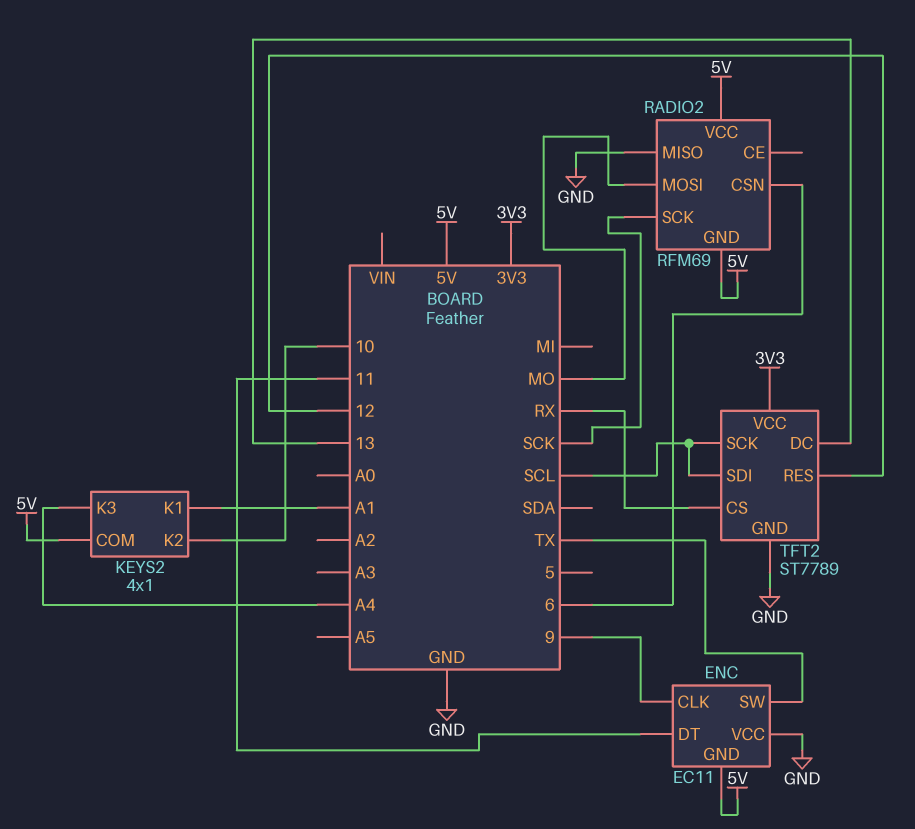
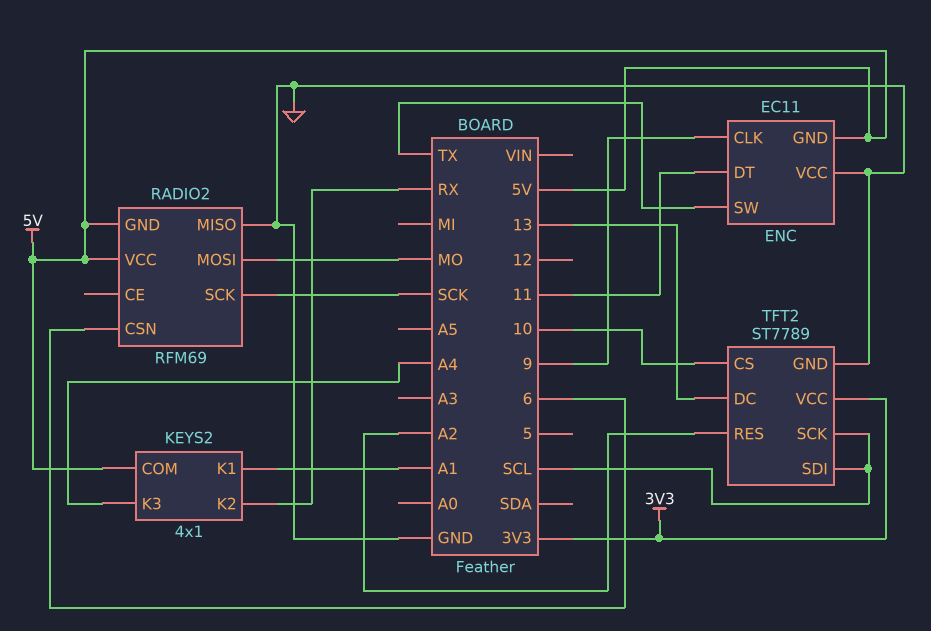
KEYS2 pin K2: 10 -> RX
TFT2 pin CS: RX -> 10
TFT2 pin RES: 12 -> A2

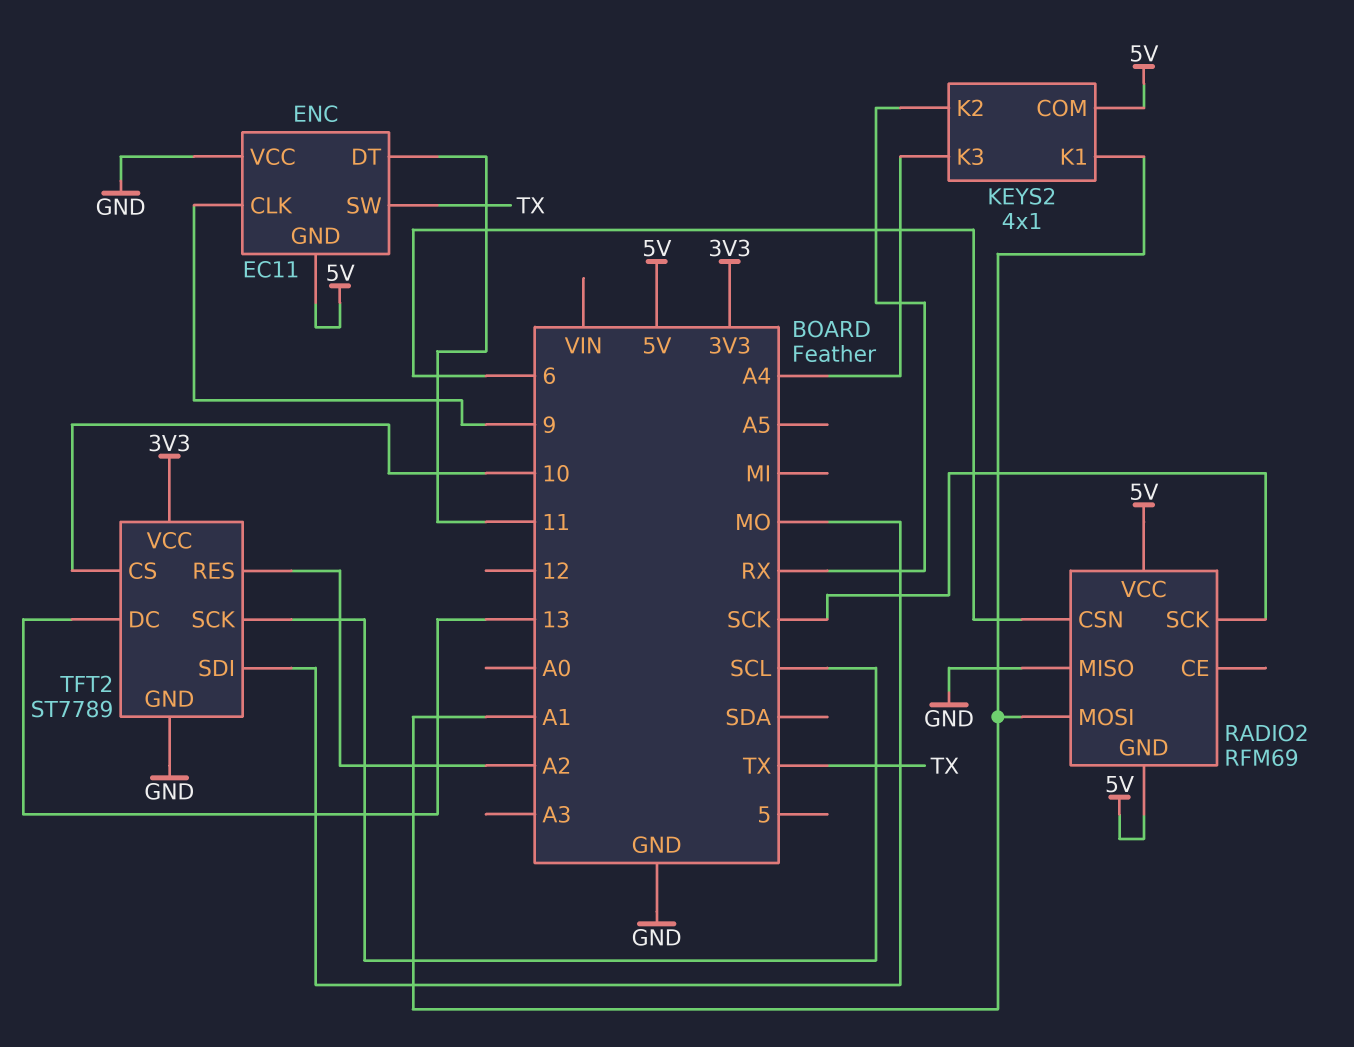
RADIO2 pin MOSI: MO -> A1
TFT2 pin SDI: SCL -> MO

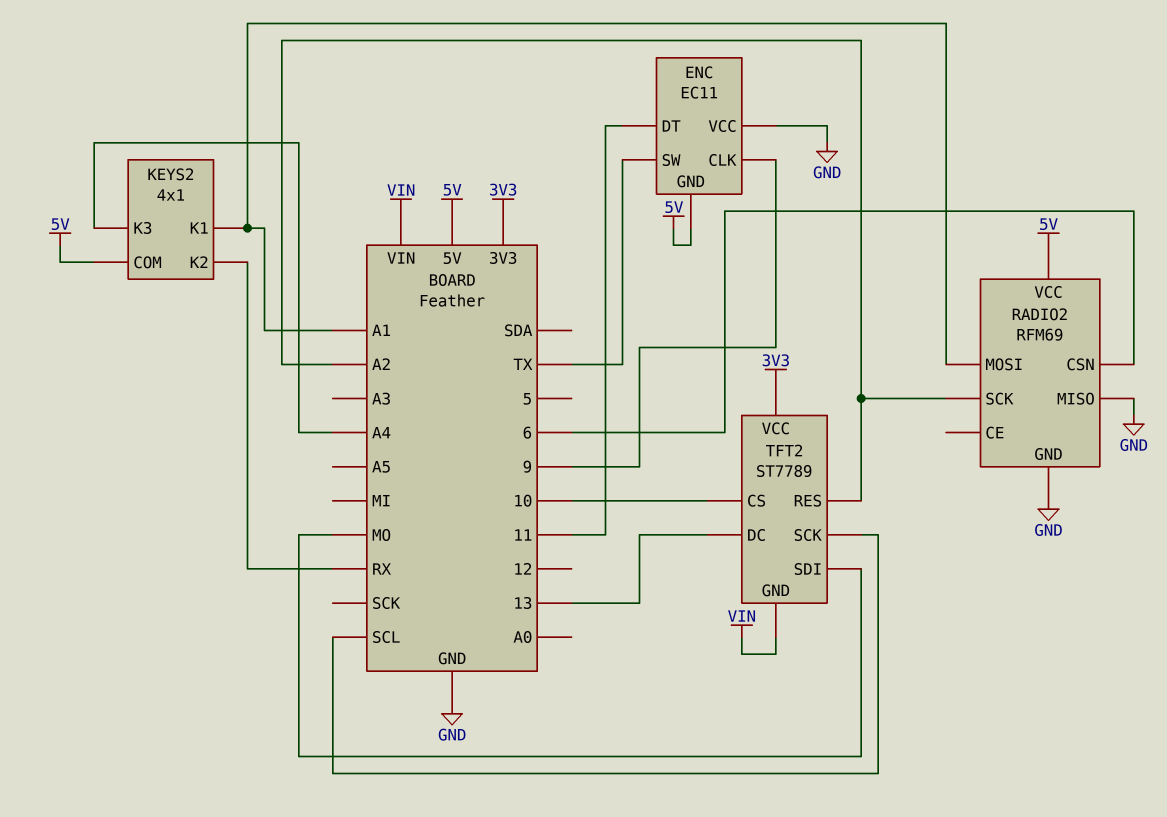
RADIO2 pin GND: 5V -> GND
RADIO2 pin SCK: SCK -> A2
TFT2 pin GND: GND -> VIN

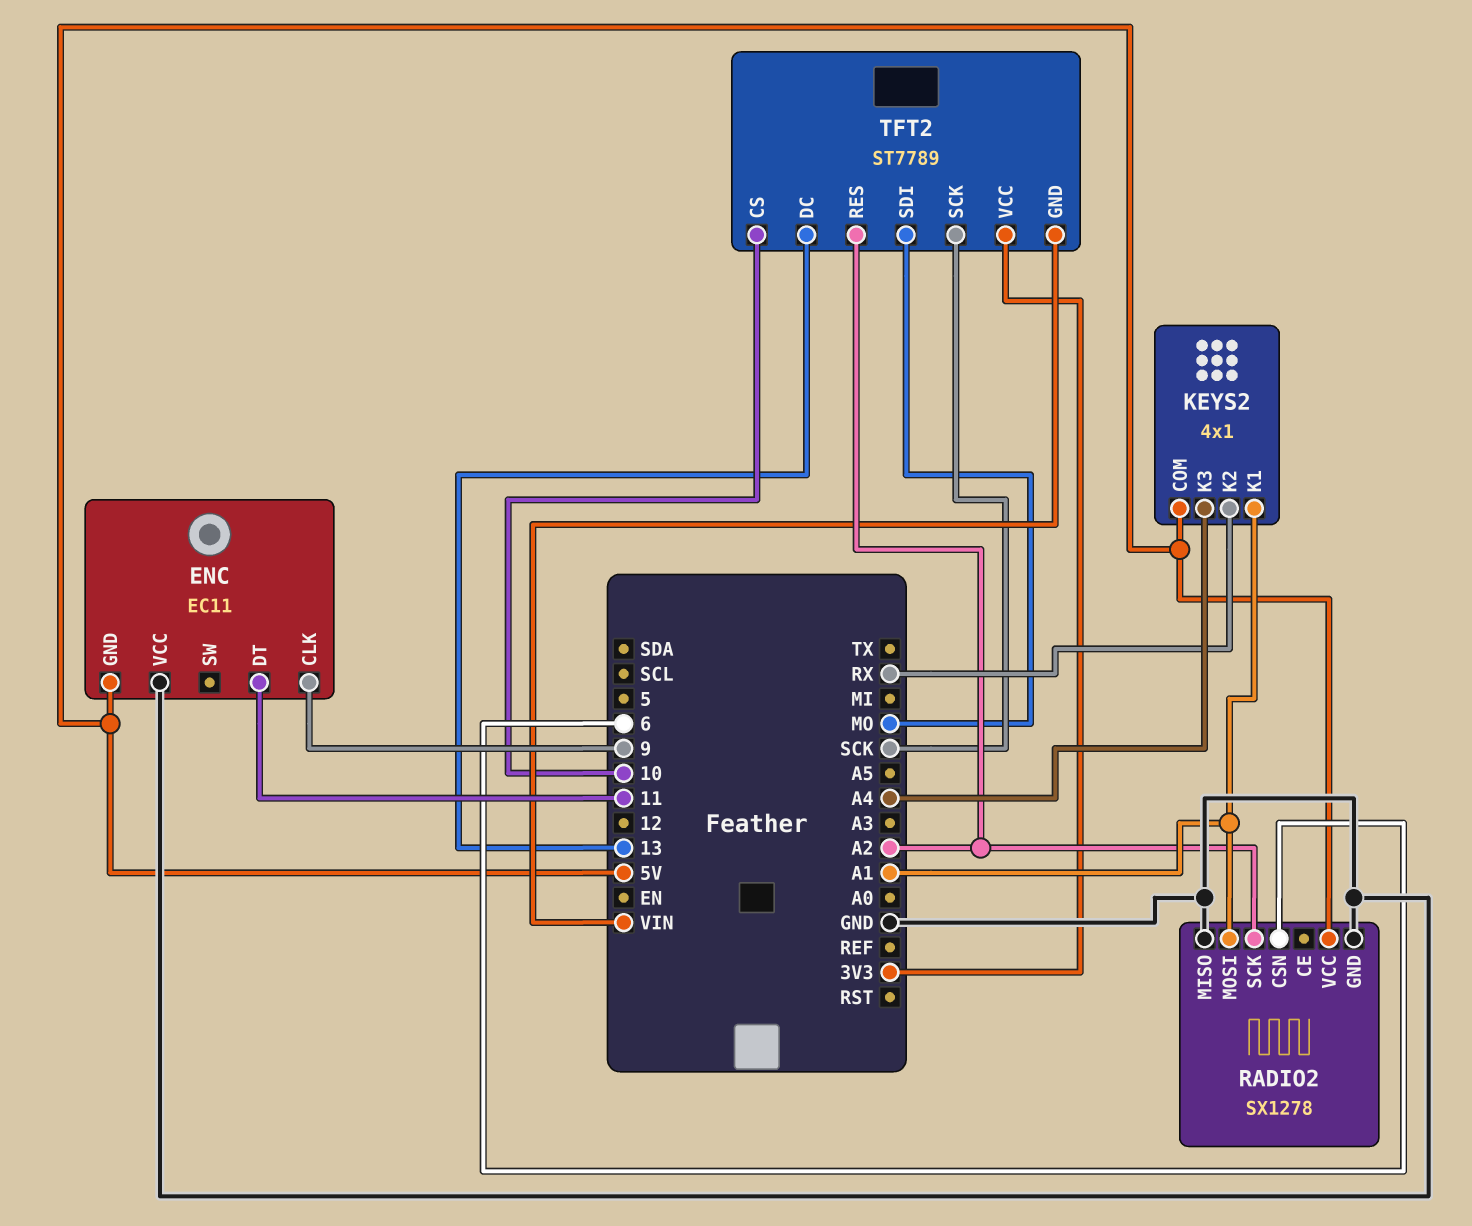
ENC pin SW: TX -> none
RADIO2: RFM69 -> SX1278
TFT2 pin SCK: SCL -> SCK

